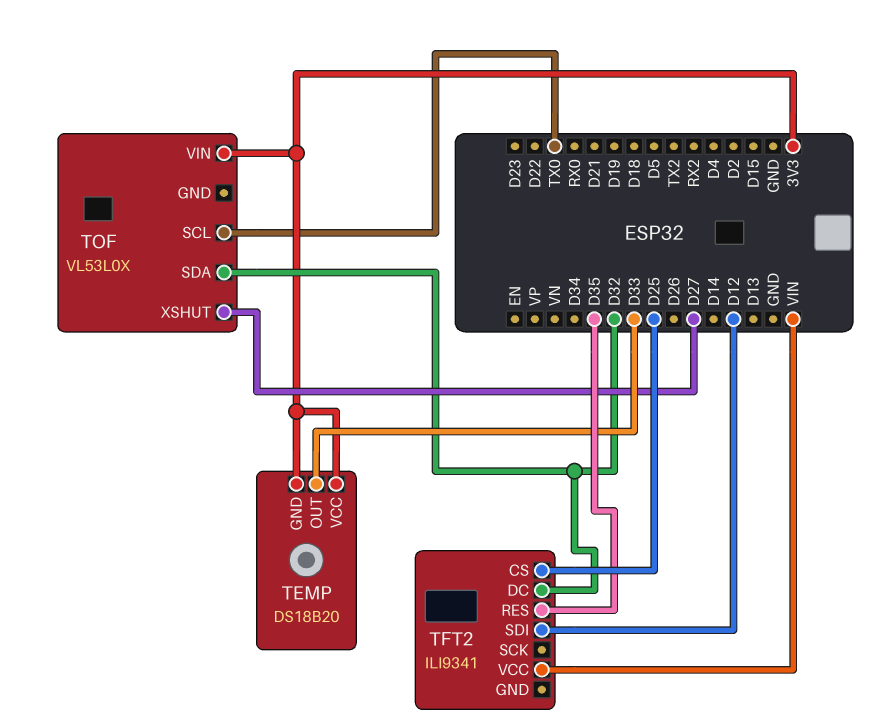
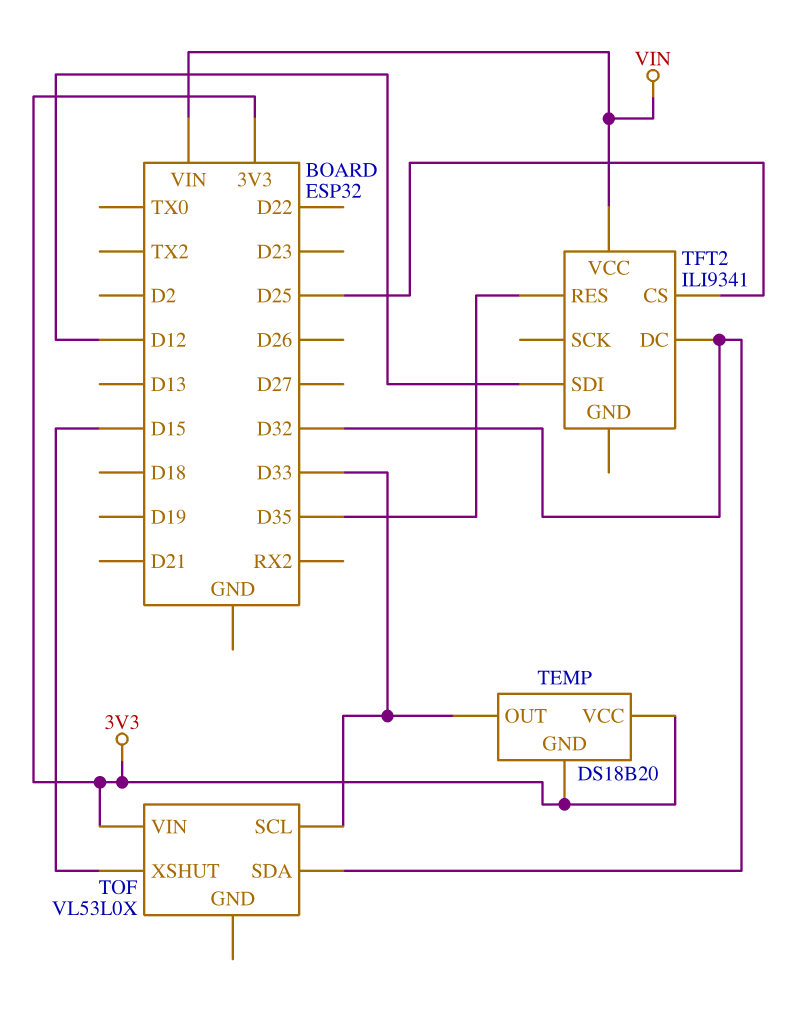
TOF pin SCL: TX0 -> D33
TOF pin XSHUT: D27 -> D15

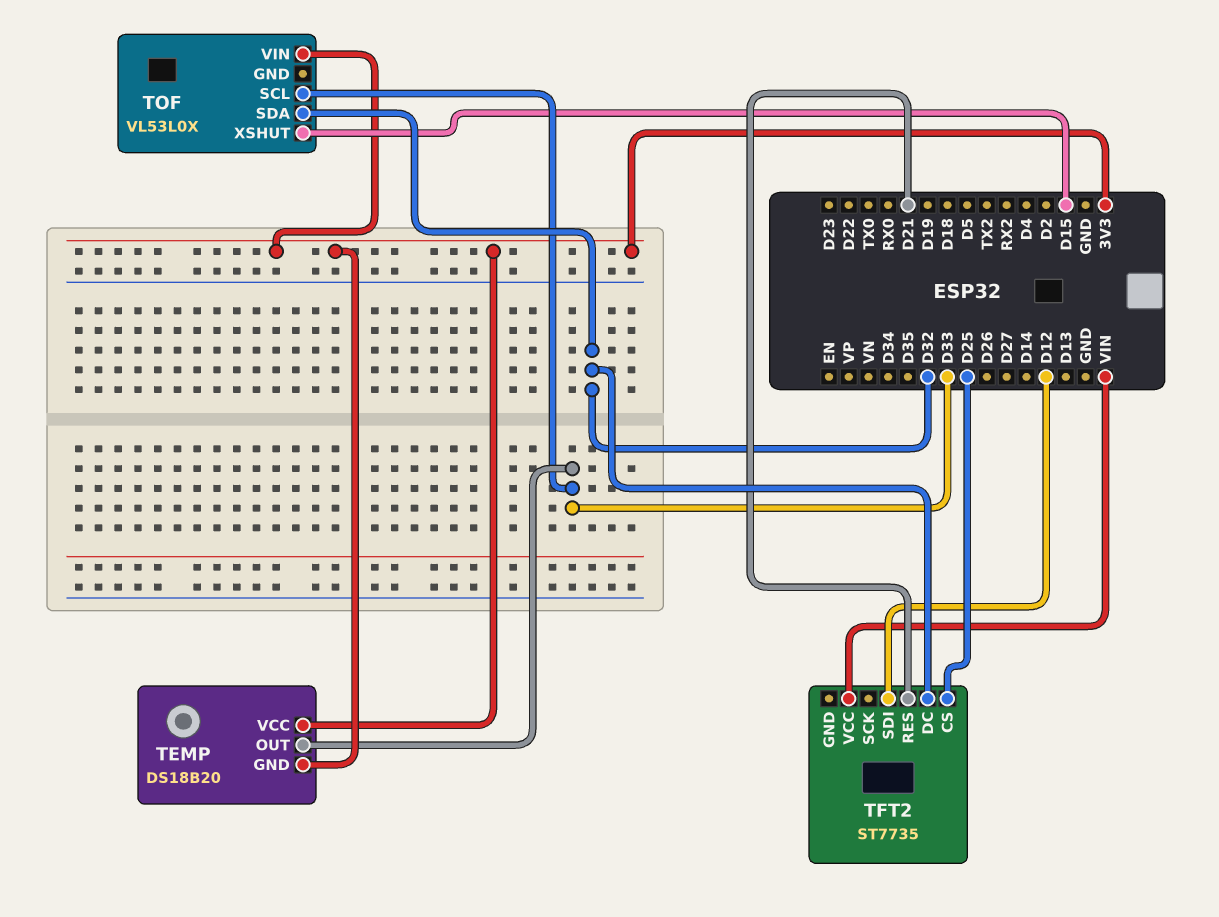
TFT2: ILI9341 -> ST7735
TFT2 pin RES: D35 -> D21

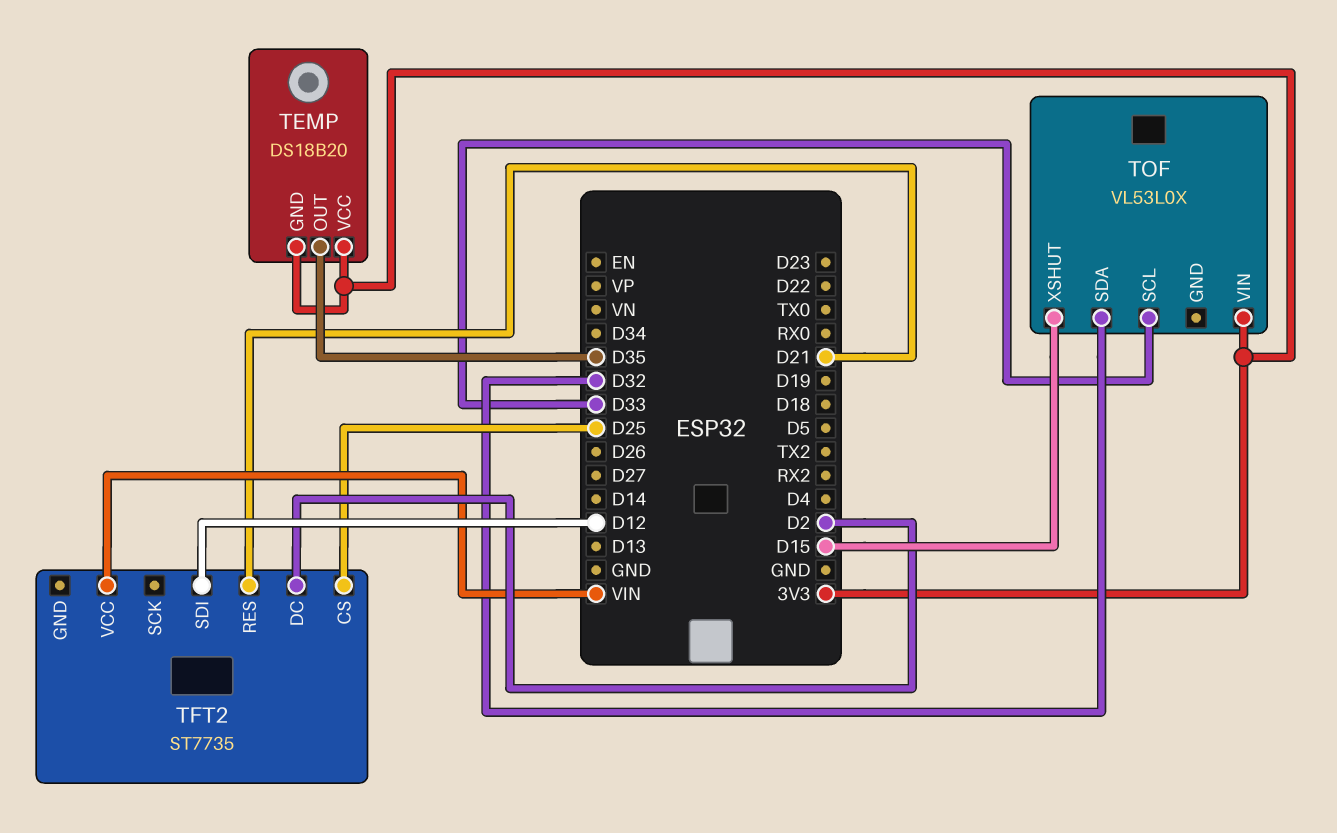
TEMP pin OUT: D33 -> D35
TFT2 pin DC: D32 -> D2

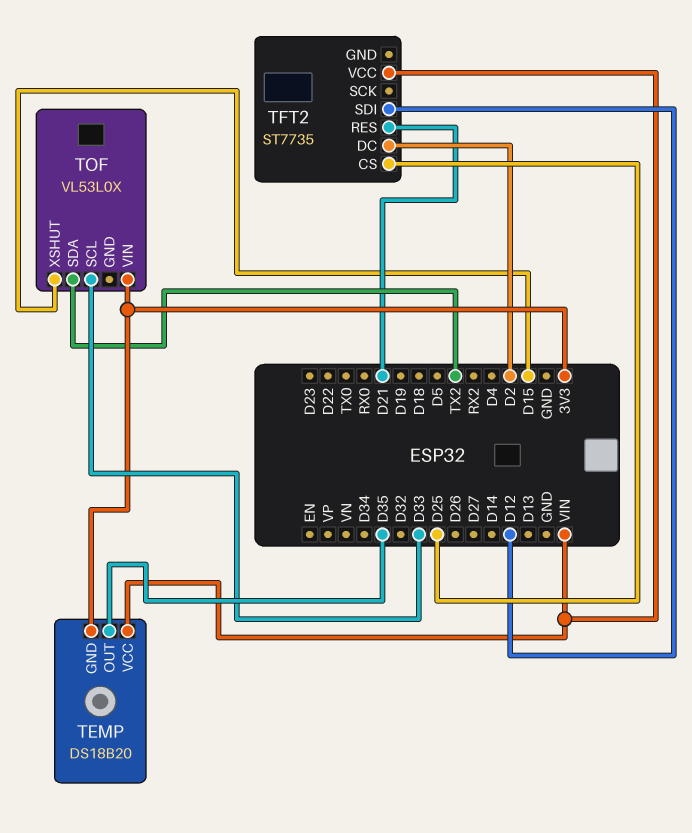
TEMP pin VCC: 3V3 -> VIN
TOF pin SDA: D32 -> TX2

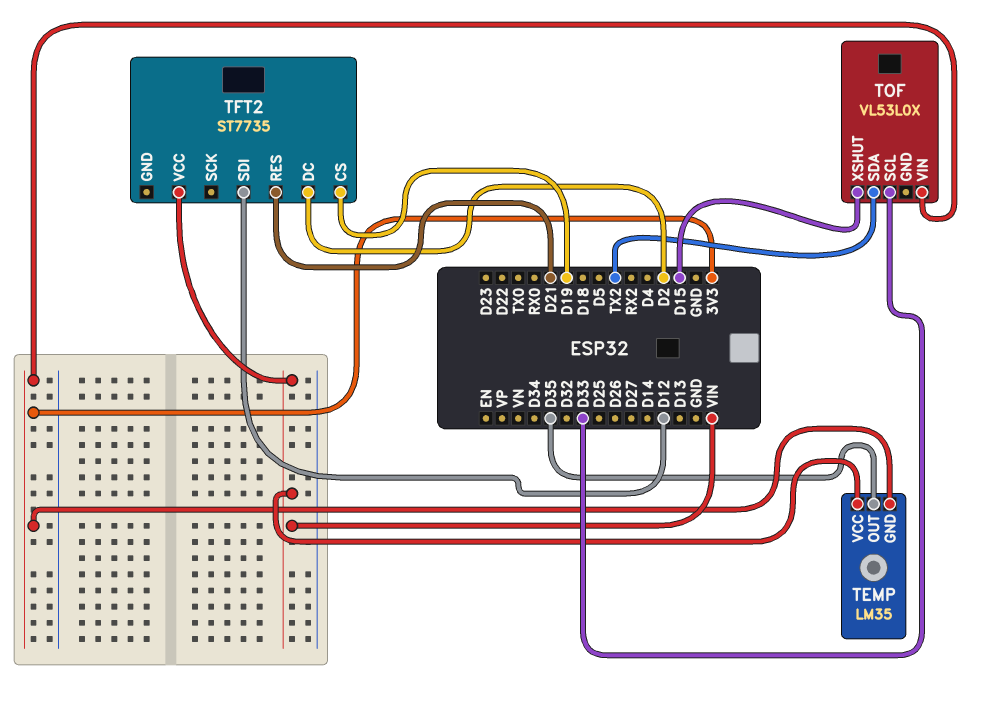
TEMP: DS18B20 -> LM35
TFT2 pin CS: D25 -> D19

